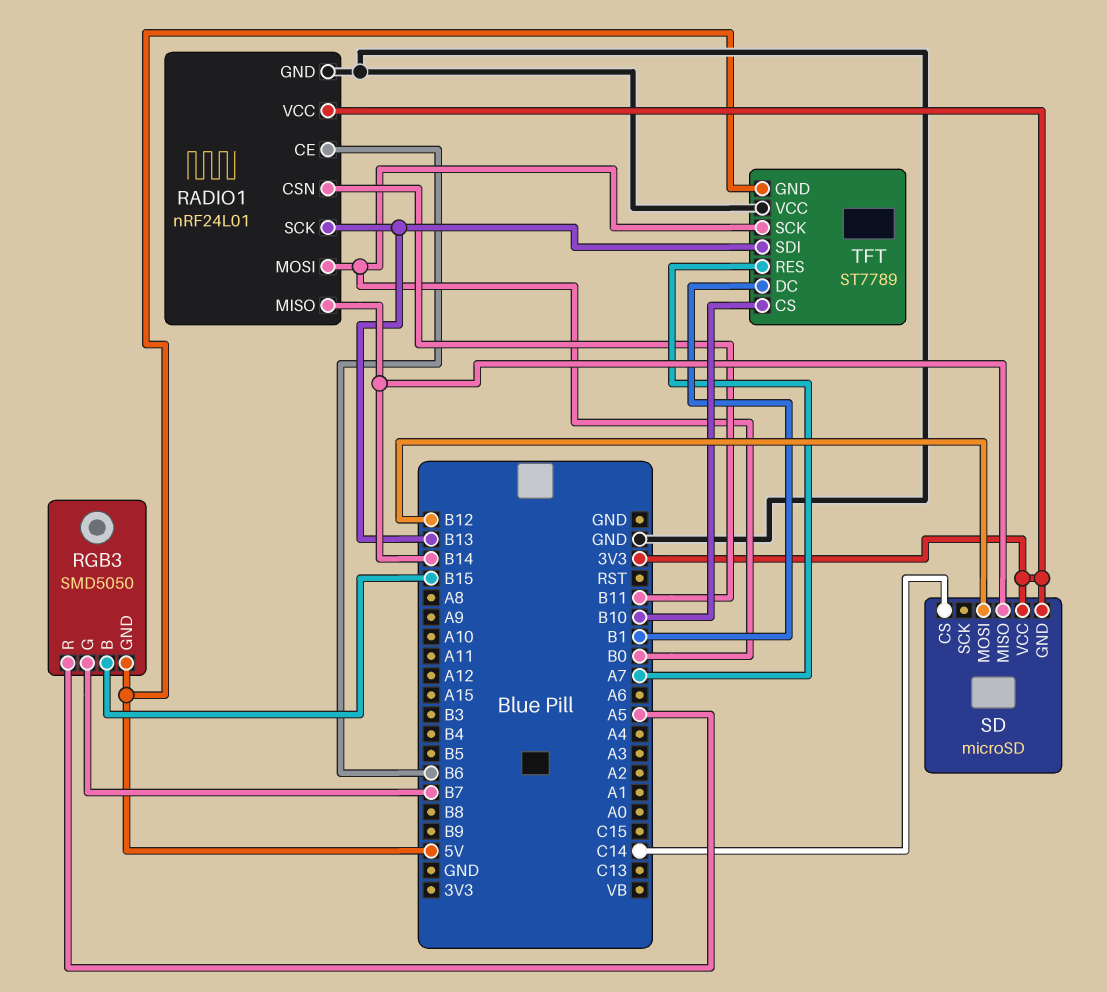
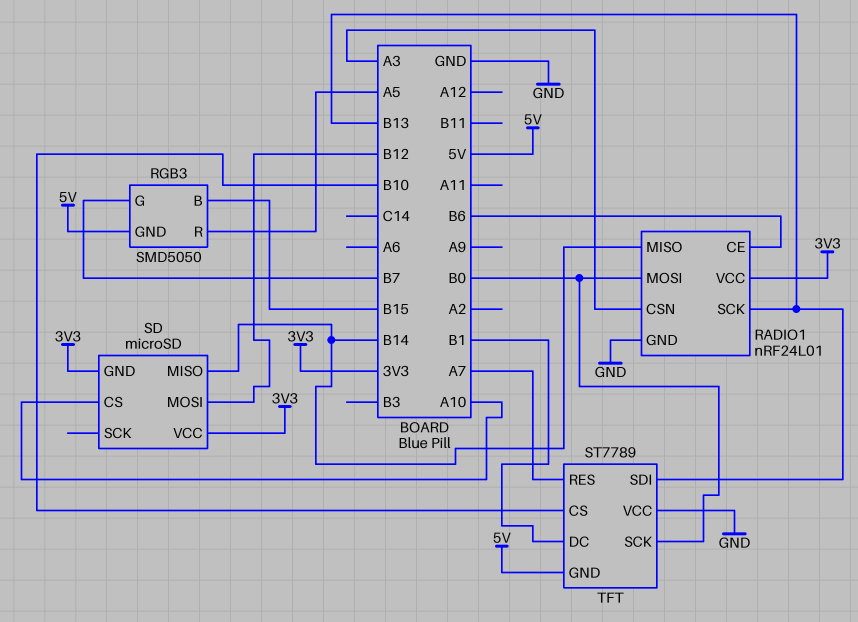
RADIO1 pin CSN: B11 -> A3
SD pin CS: C14 -> A10

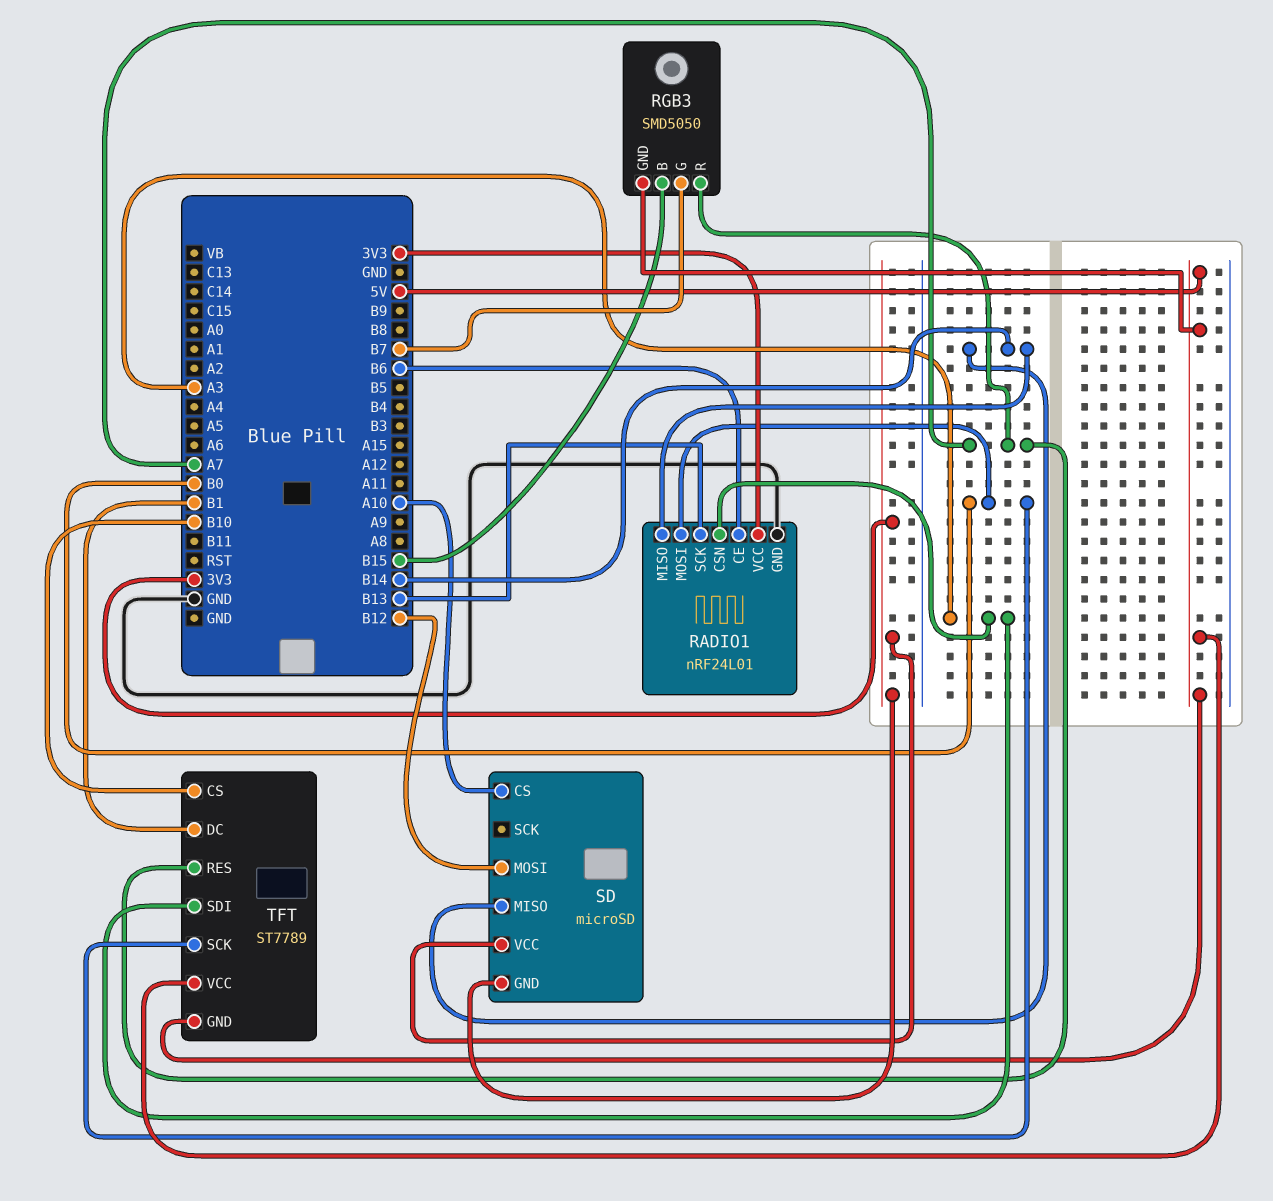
RGB3 pin R: A5 -> A7
TFT pin SDI: B13 -> A3
TFT pin VCC: GND -> 5V

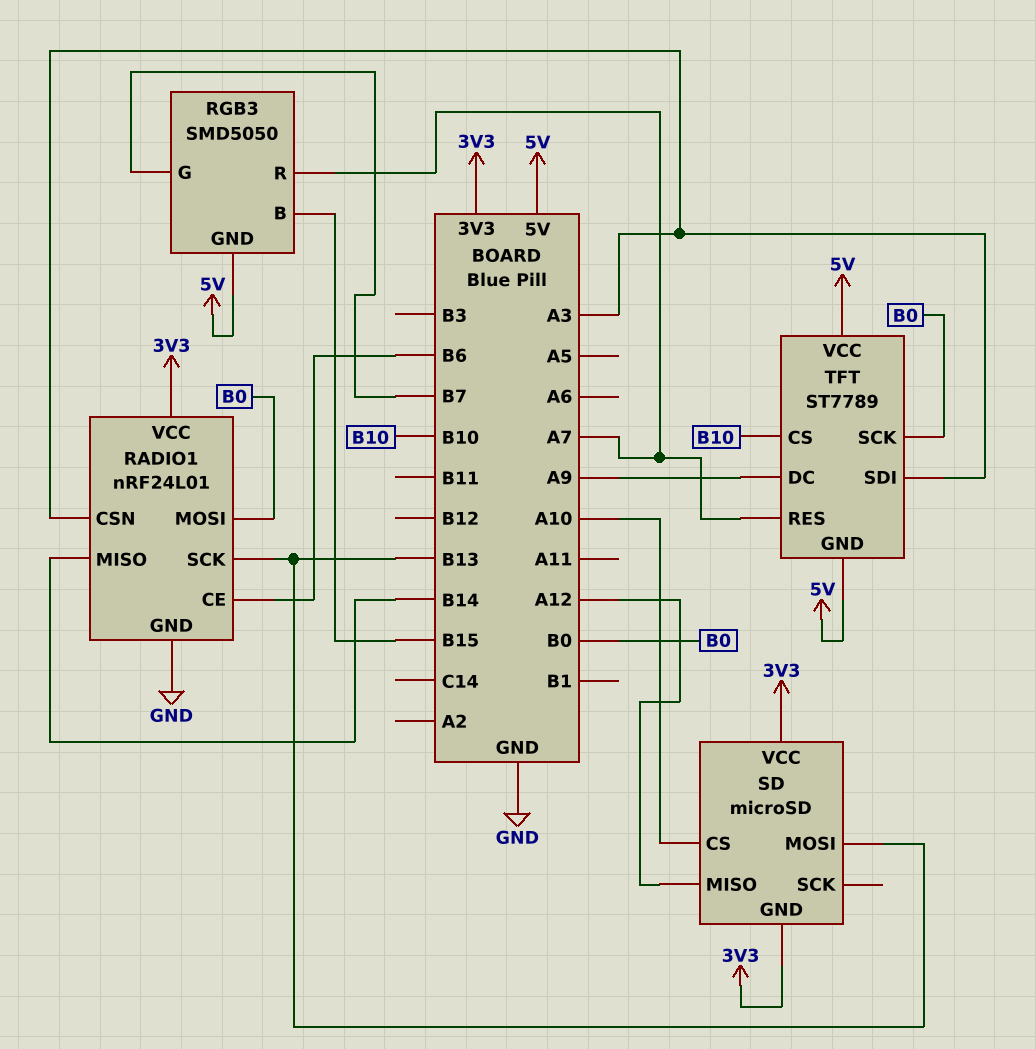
SD pin MISO: B14 -> A12
SD pin MOSI: B12 -> B13
TFT pin DC: B1 -> A9

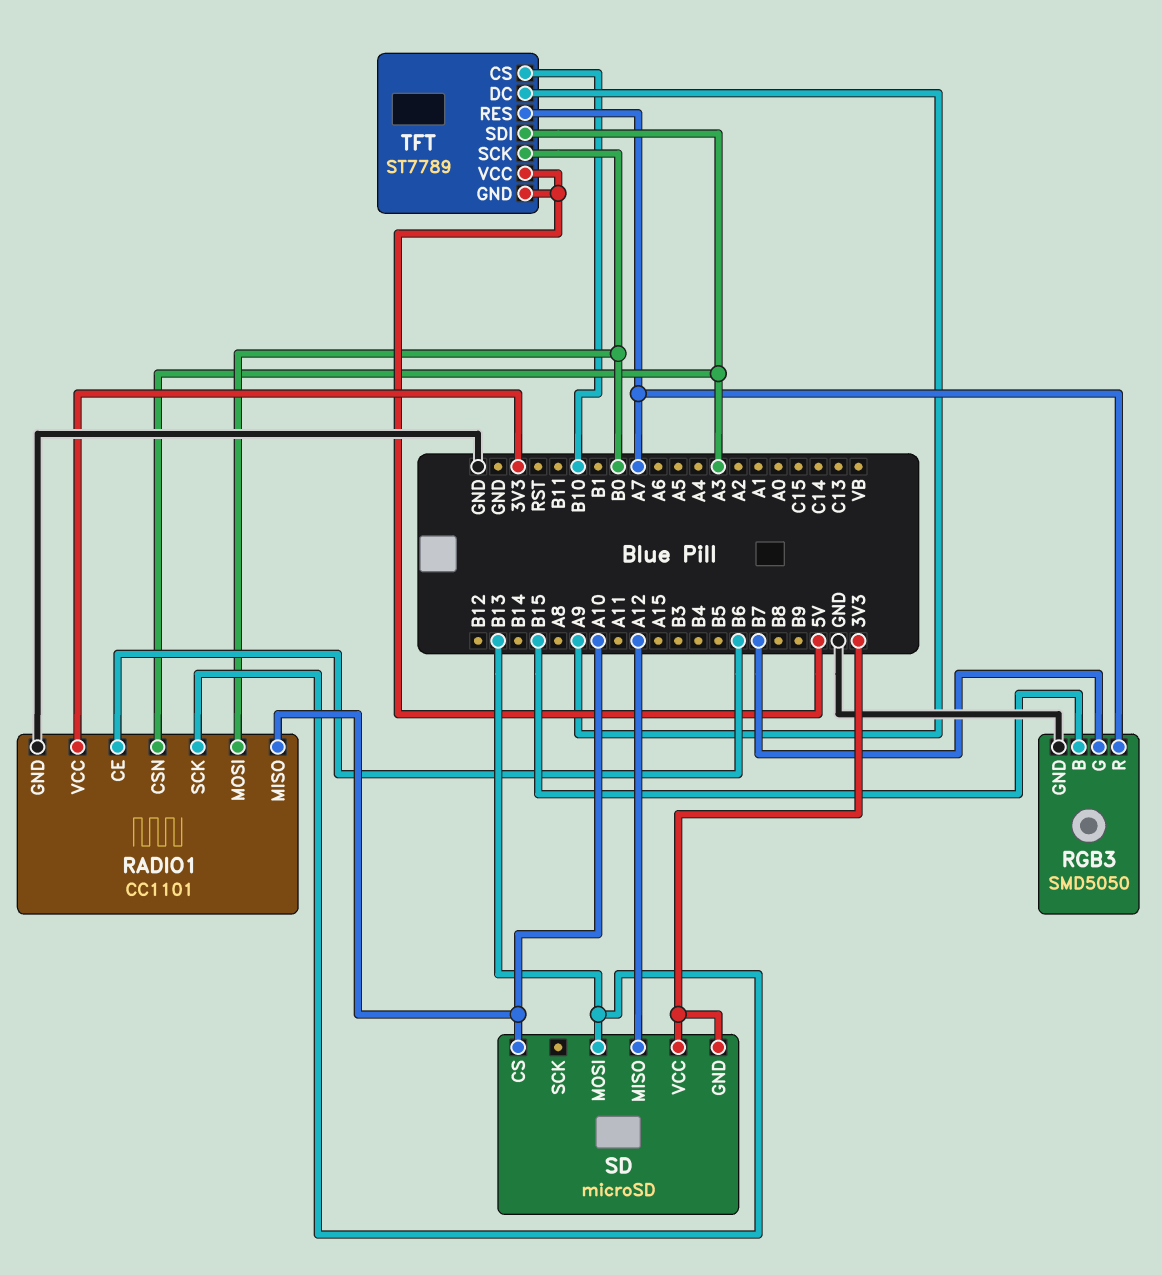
RADIO1: nRF24L01 -> CC1101
RADIO1 pin MISO: B14 -> A10
RGB3 pin GND: 5V -> GND

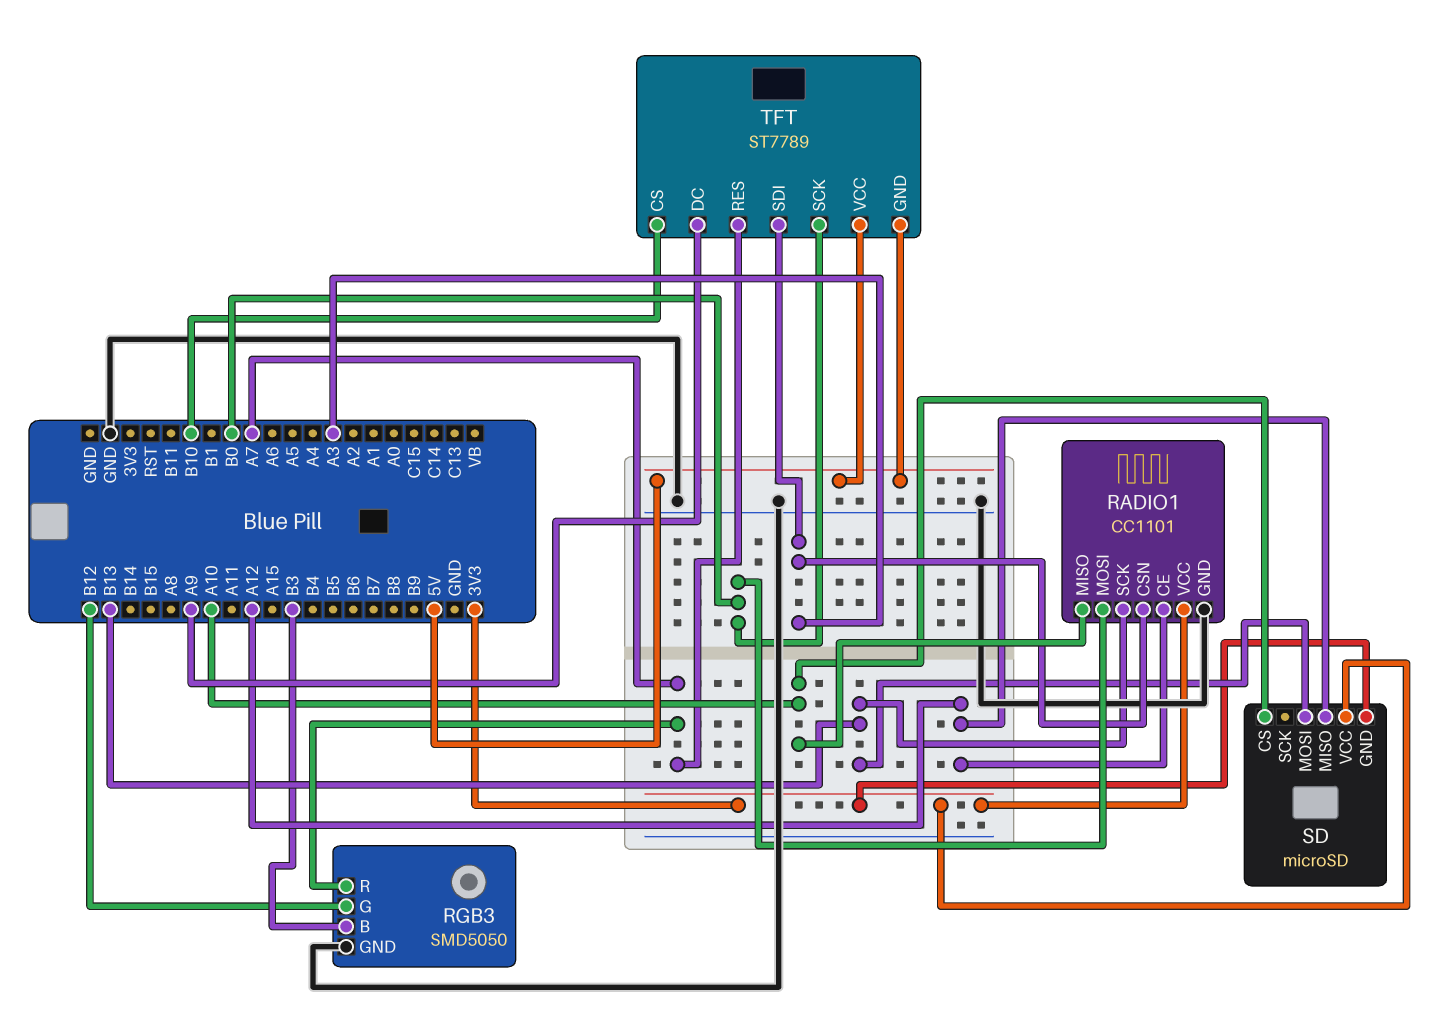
RADIO1 pin CE: B6 -> A12
RGB3 pin B: B15 -> B3
RGB3 pin G: B7 -> B12

